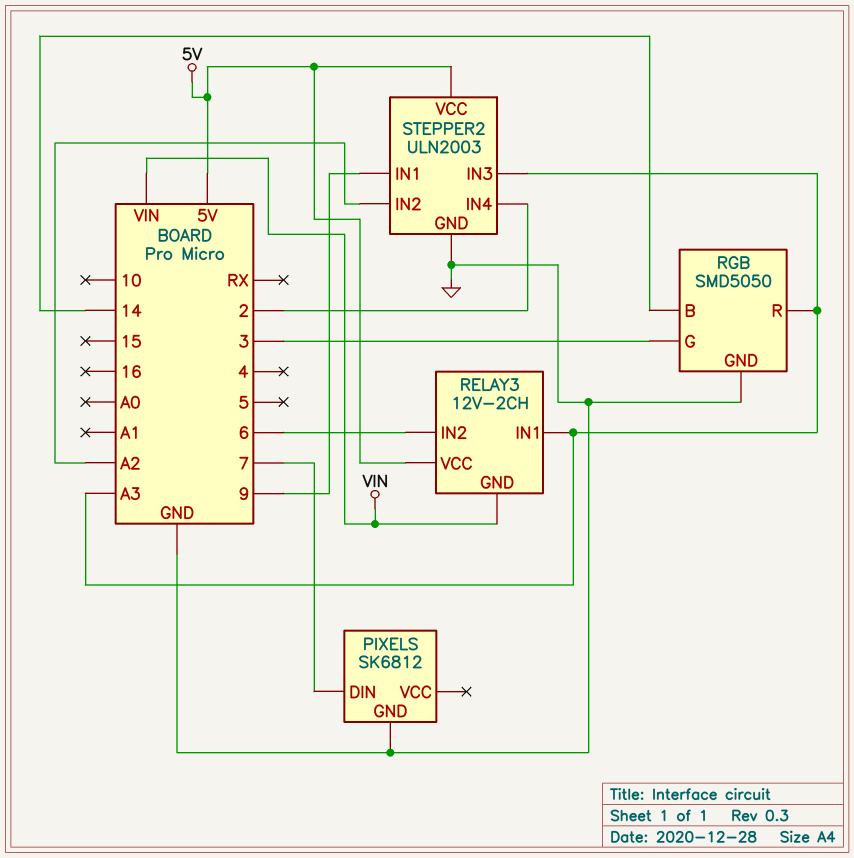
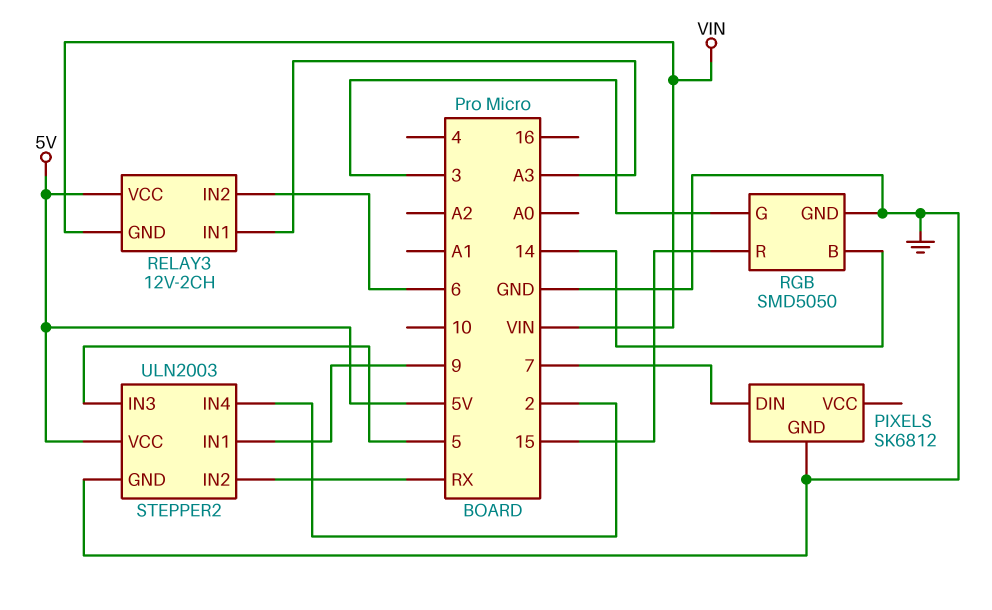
RGB pin R: A3 -> 15
STEPPER2 pin IN2: A2 -> RX
STEPPER2 pin IN3: A3 -> 5

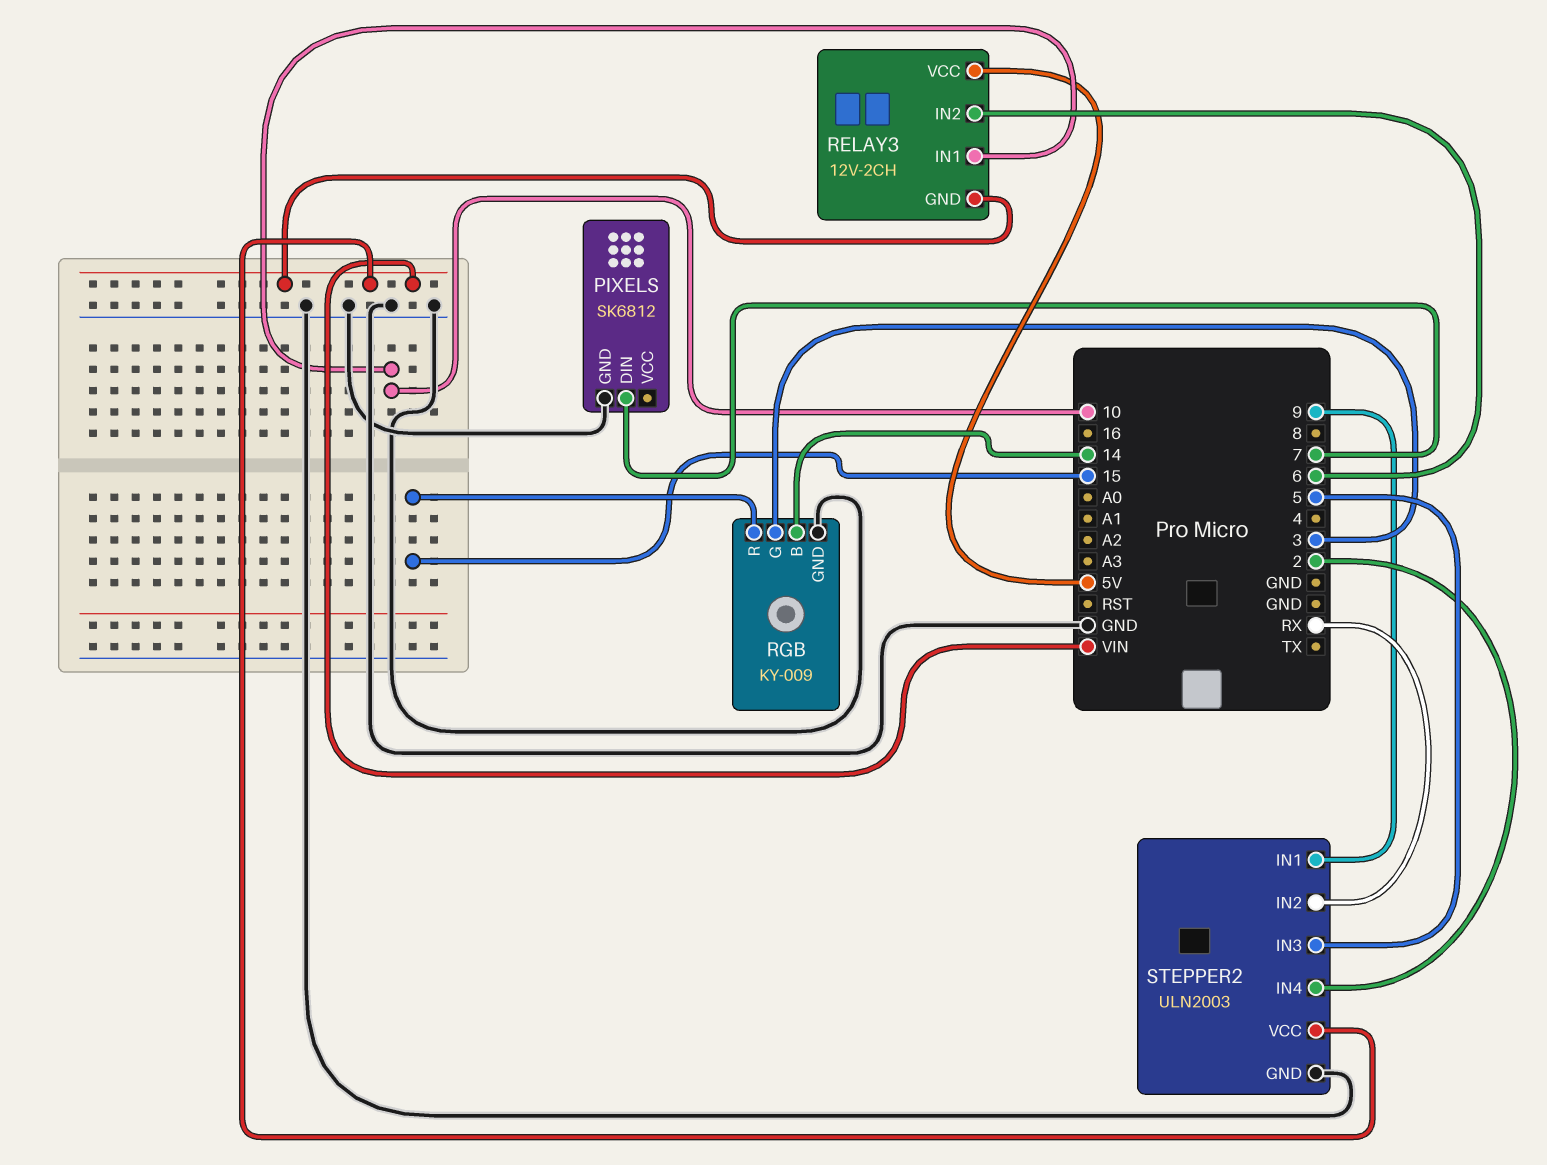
RELAY3 pin IN1: A3 -> 10
RGB: SMD5050 -> KY-009
STEPPER2 pin VCC: 5V -> VIN

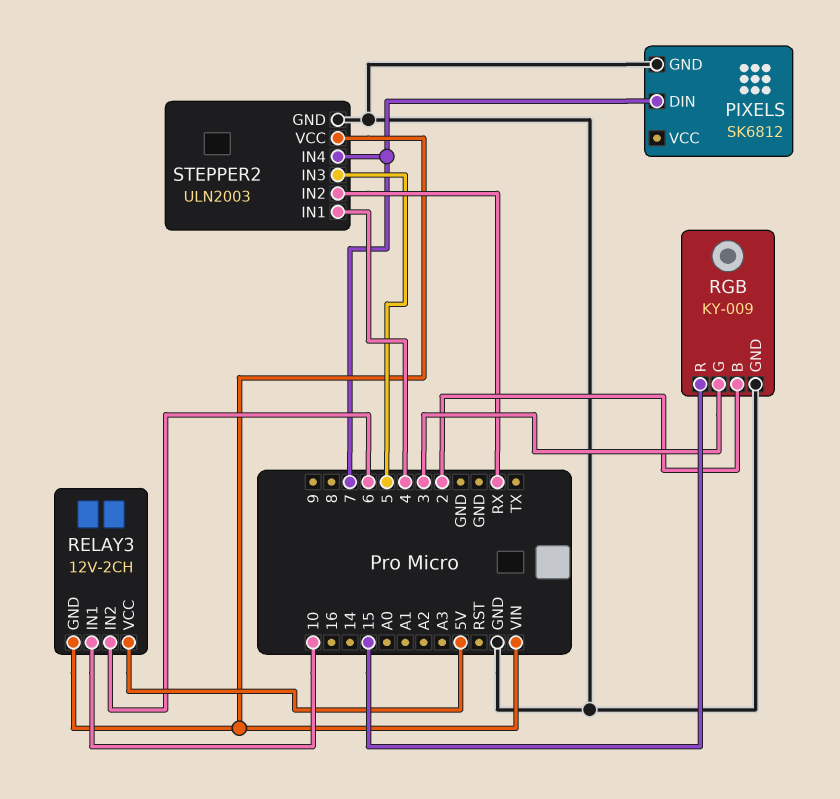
RGB pin B: 14 -> 2
STEPPER2 pin IN1: 9 -> 4
STEPPER2 pin IN4: 2 -> 7

